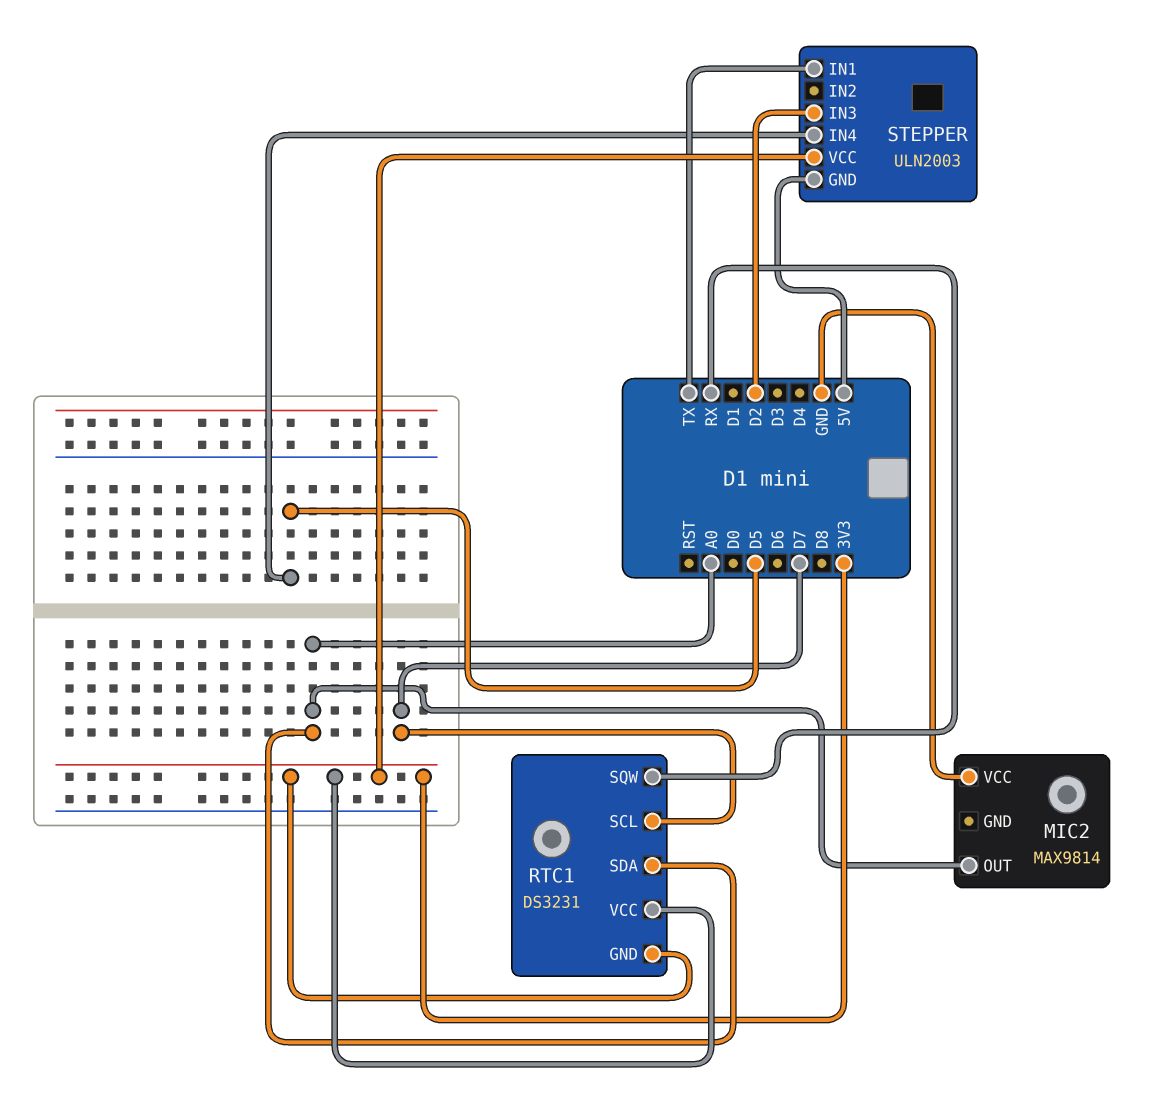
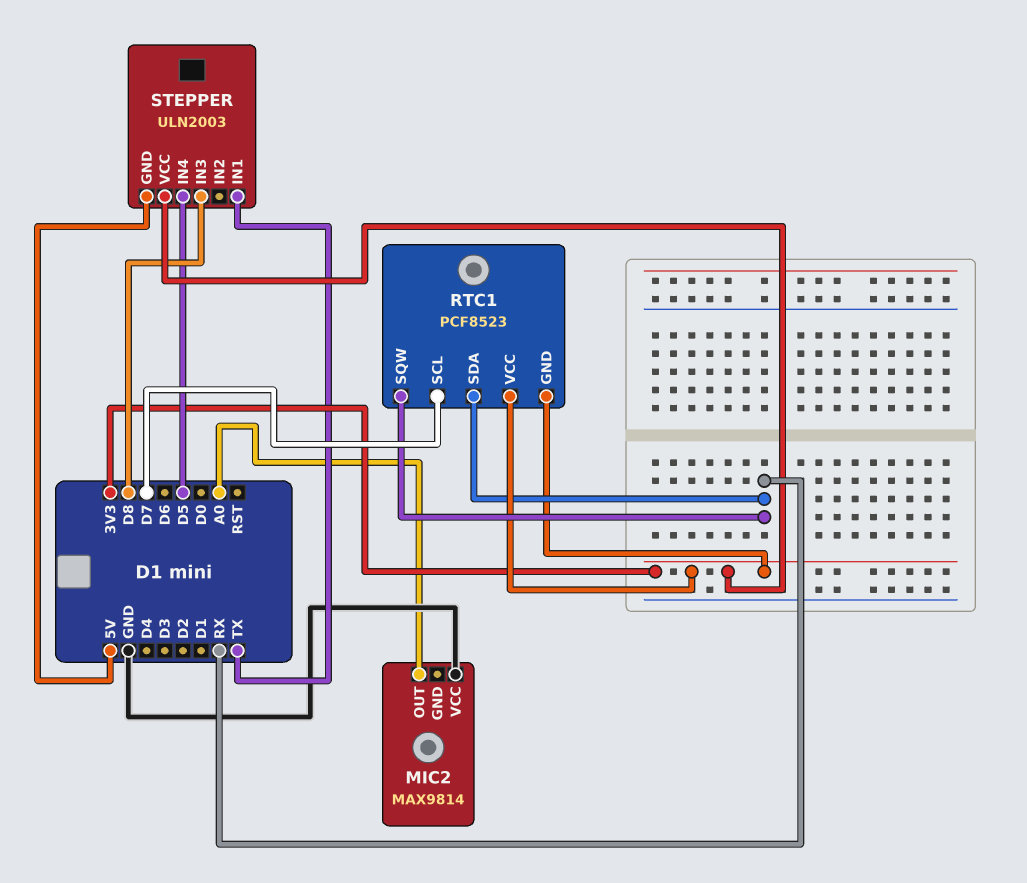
RTC1: DS3231 -> PCF8523
RTC1 pin SDA: A0 -> RX
STEPPER pin IN3: D2 -> D8

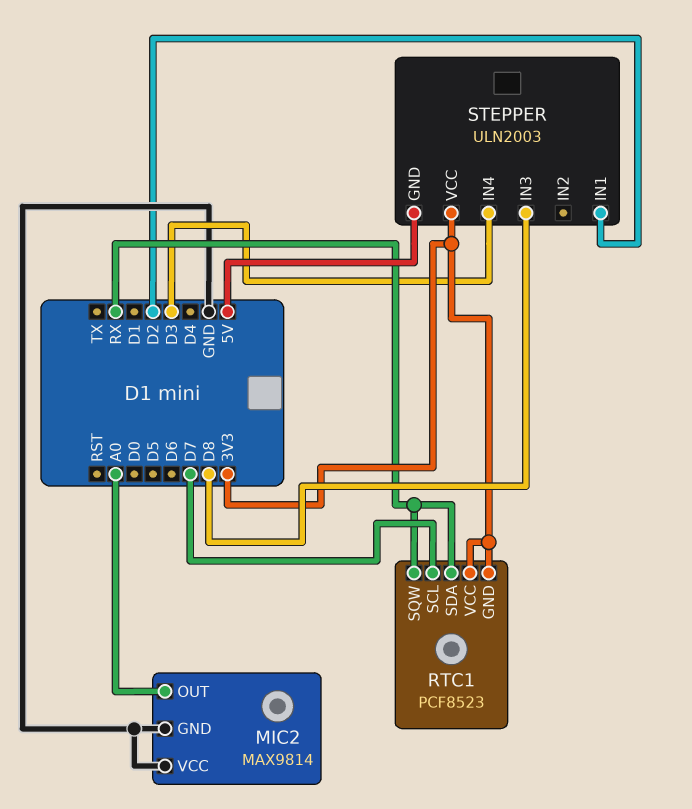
MIC2 pin GND: none -> GND
STEPPER pin IN1: TX -> D2
STEPPER pin IN4: D5 -> D3

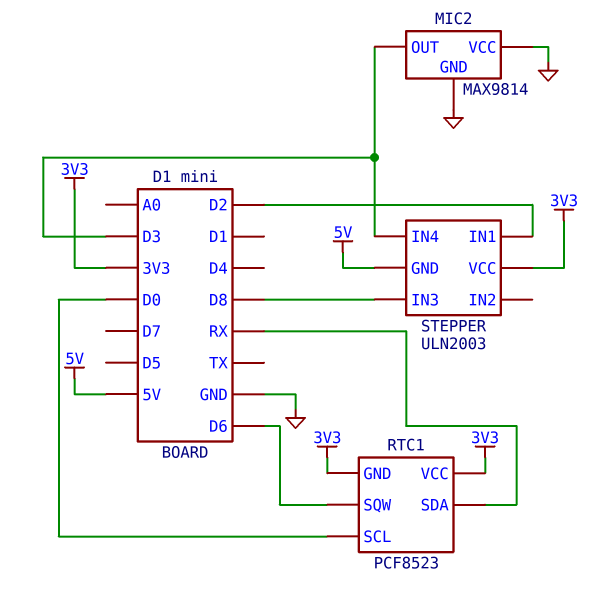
MIC2 pin OUT: A0 -> D3
RTC1 pin SCL: D7 -> D0
RTC1 pin SQW: RX -> D6

